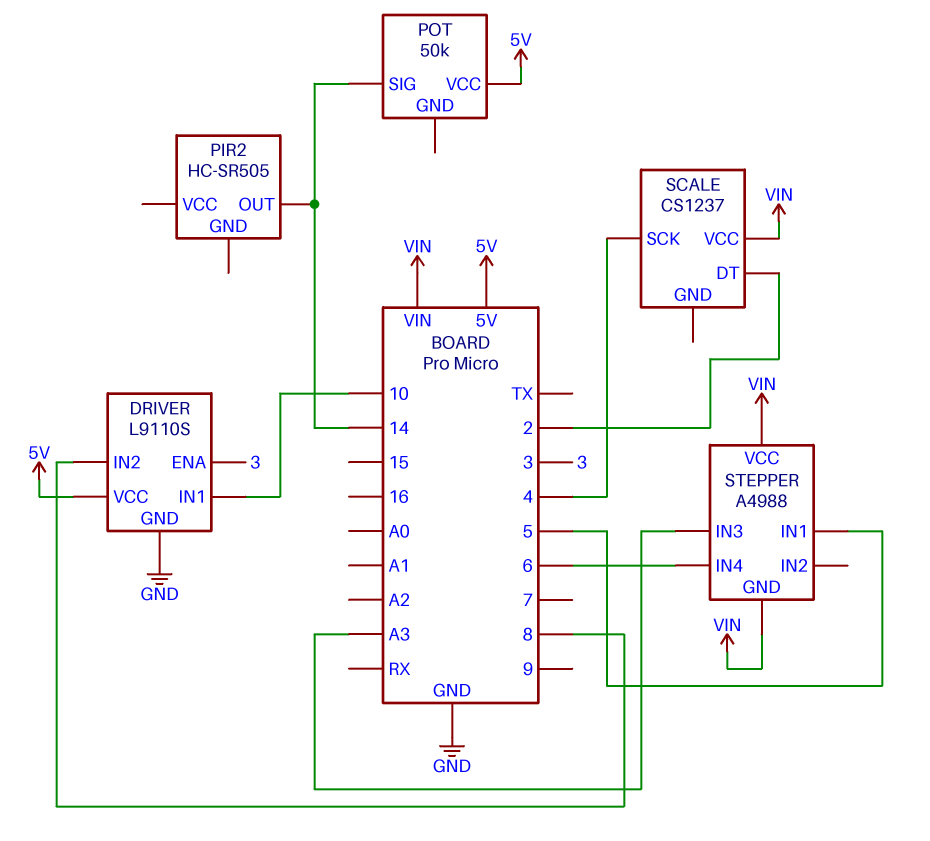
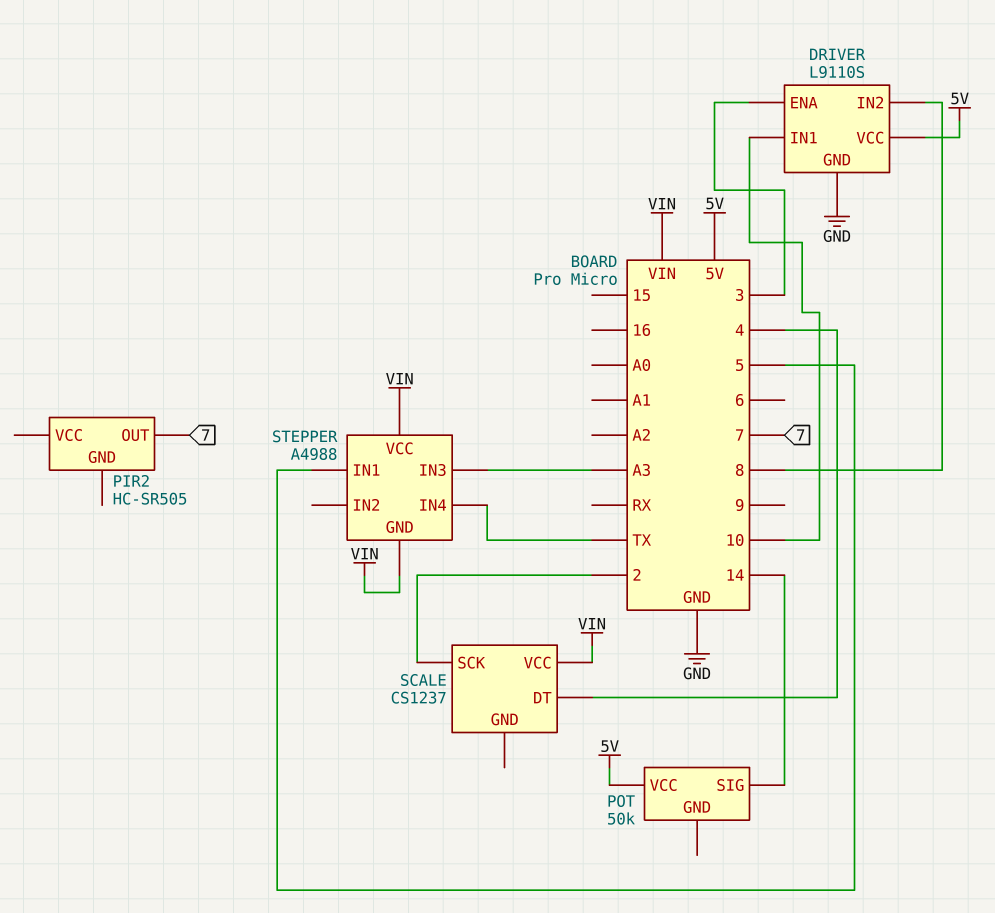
PIR2 pin OUT: 14 -> 7
SCALE pin DT: 2 -> 4
SCALE pin SCK: 4 -> 2
STEPPER pin IN4: 6 -> TX

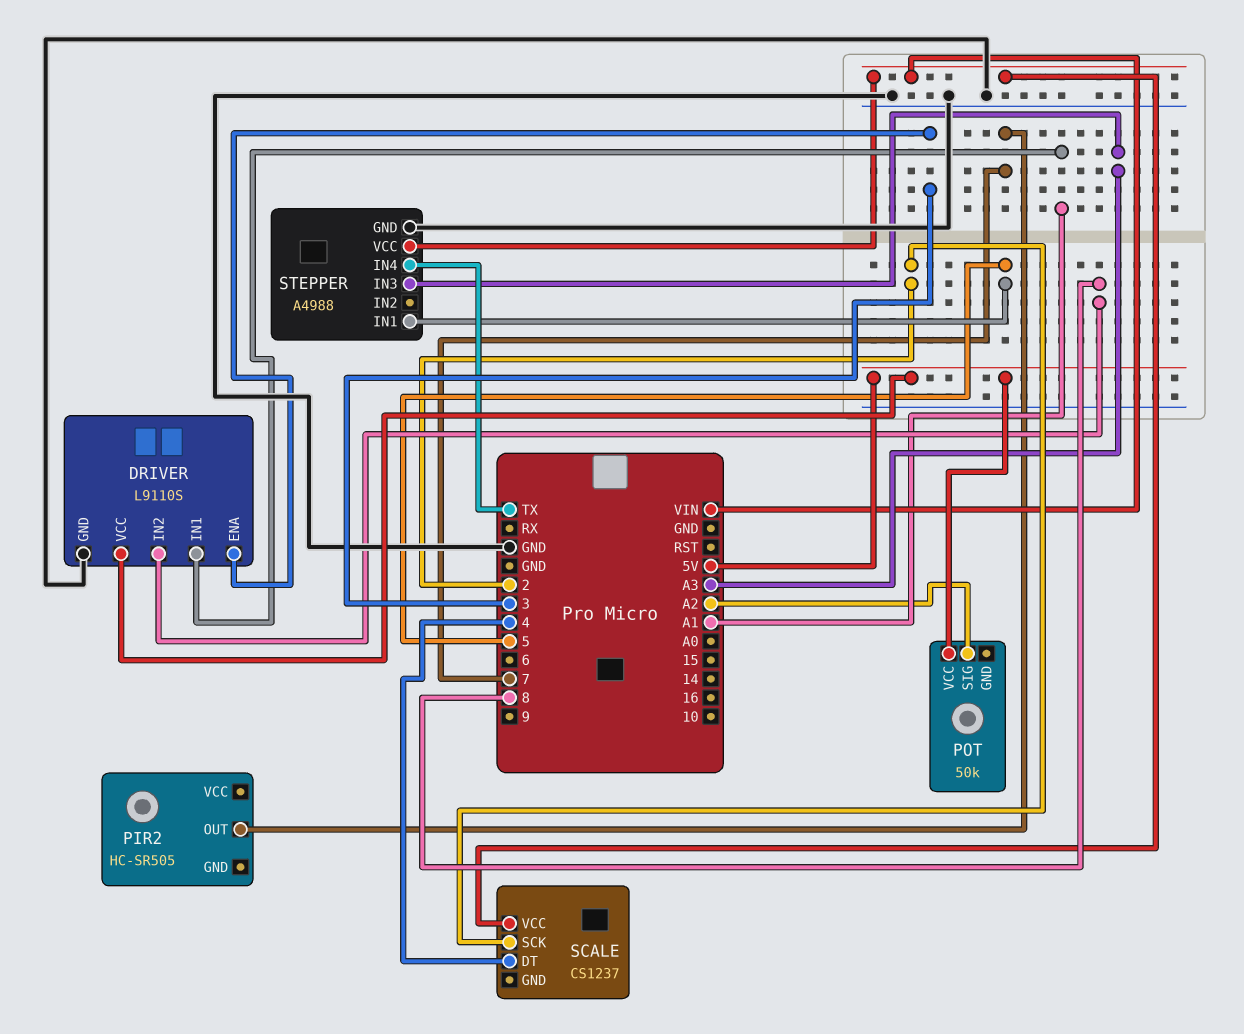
DRIVER pin IN1: 10 -> A1
POT pin SIG: 14 -> A2
STEPPER pin GND: VIN -> GND

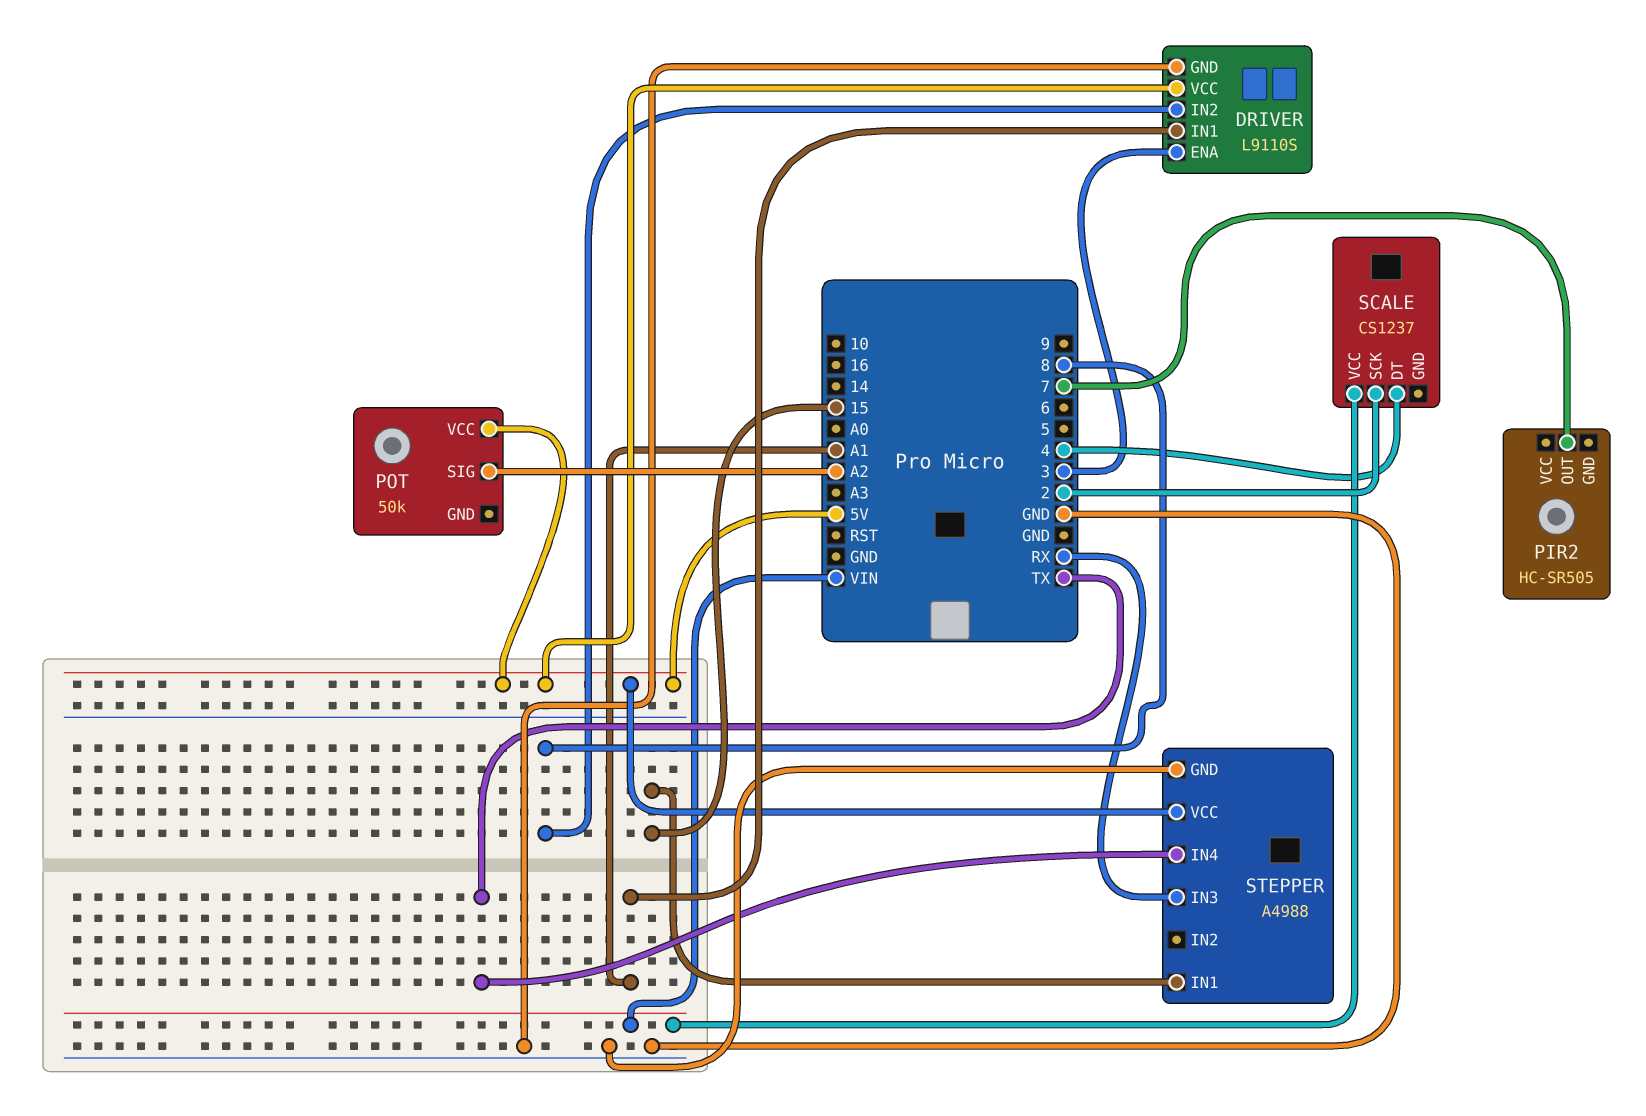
STEPPER pin IN1: 5 -> 15
STEPPER pin IN3: A3 -> RX
STEPPER pin VCC: VIN -> 5V

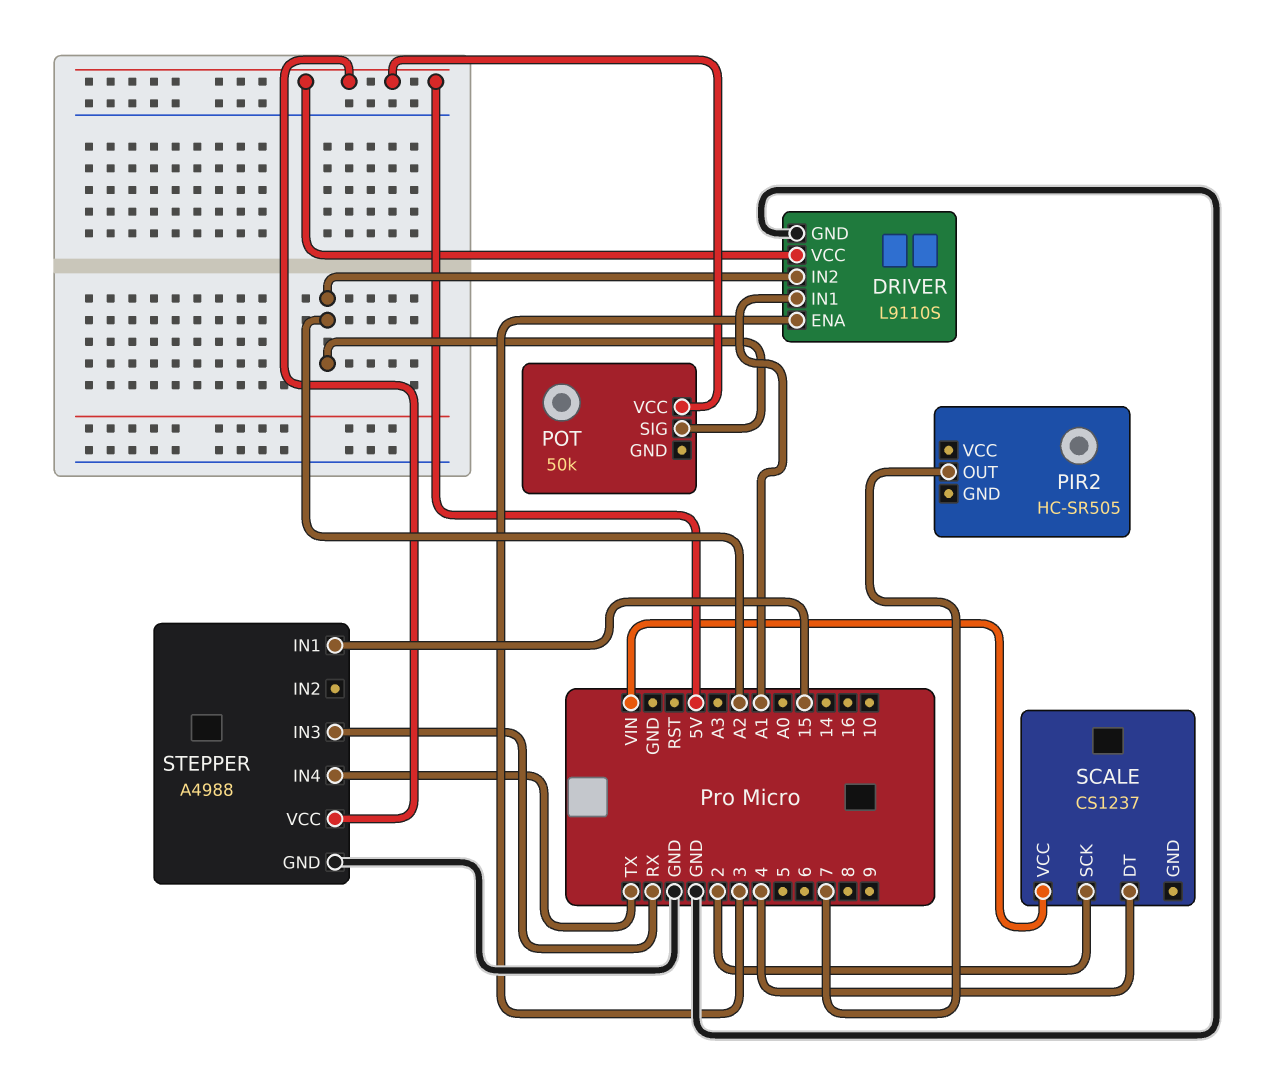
DRIVER pin IN2: 8 -> A2

